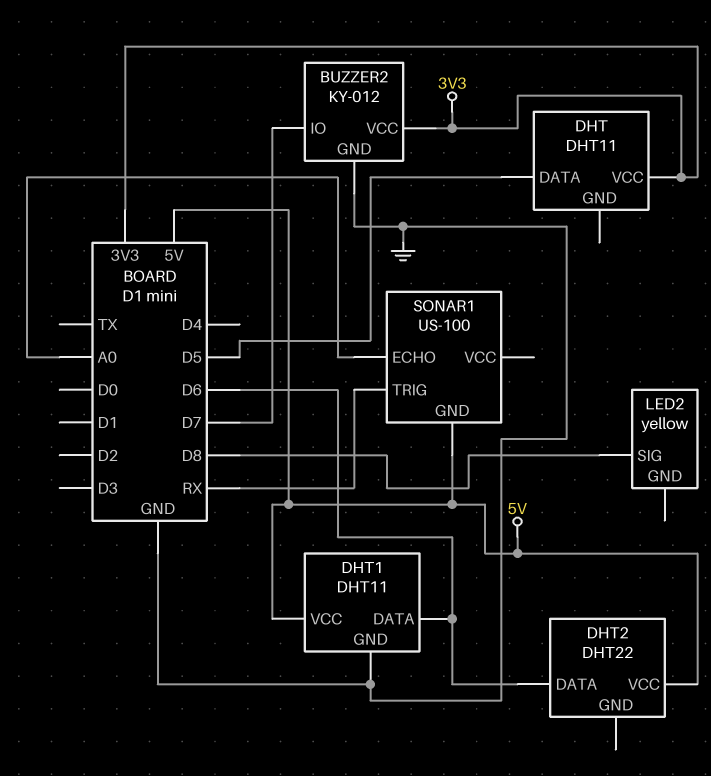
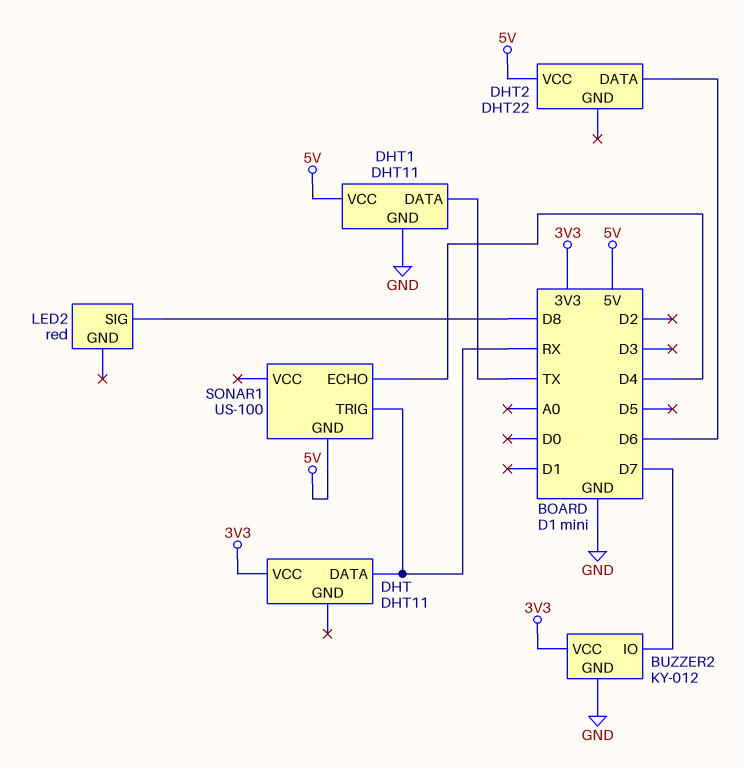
DHT pin DATA: D5 -> RX
DHT1 pin DATA: D6 -> TX
LED2: yellow -> red
SONAR1 pin ECHO: A0 -> D4

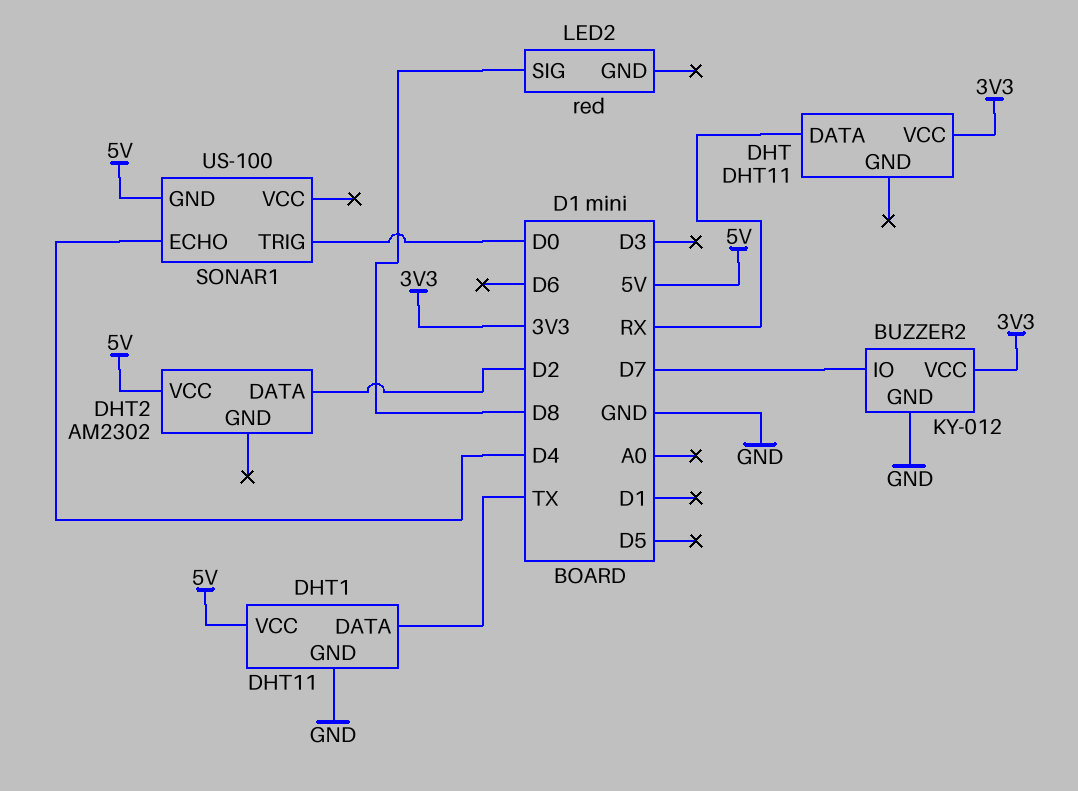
DHT2: DHT22 -> AM2302
DHT2 pin DATA: D6 -> D2
SONAR1 pin TRIG: RX -> D0

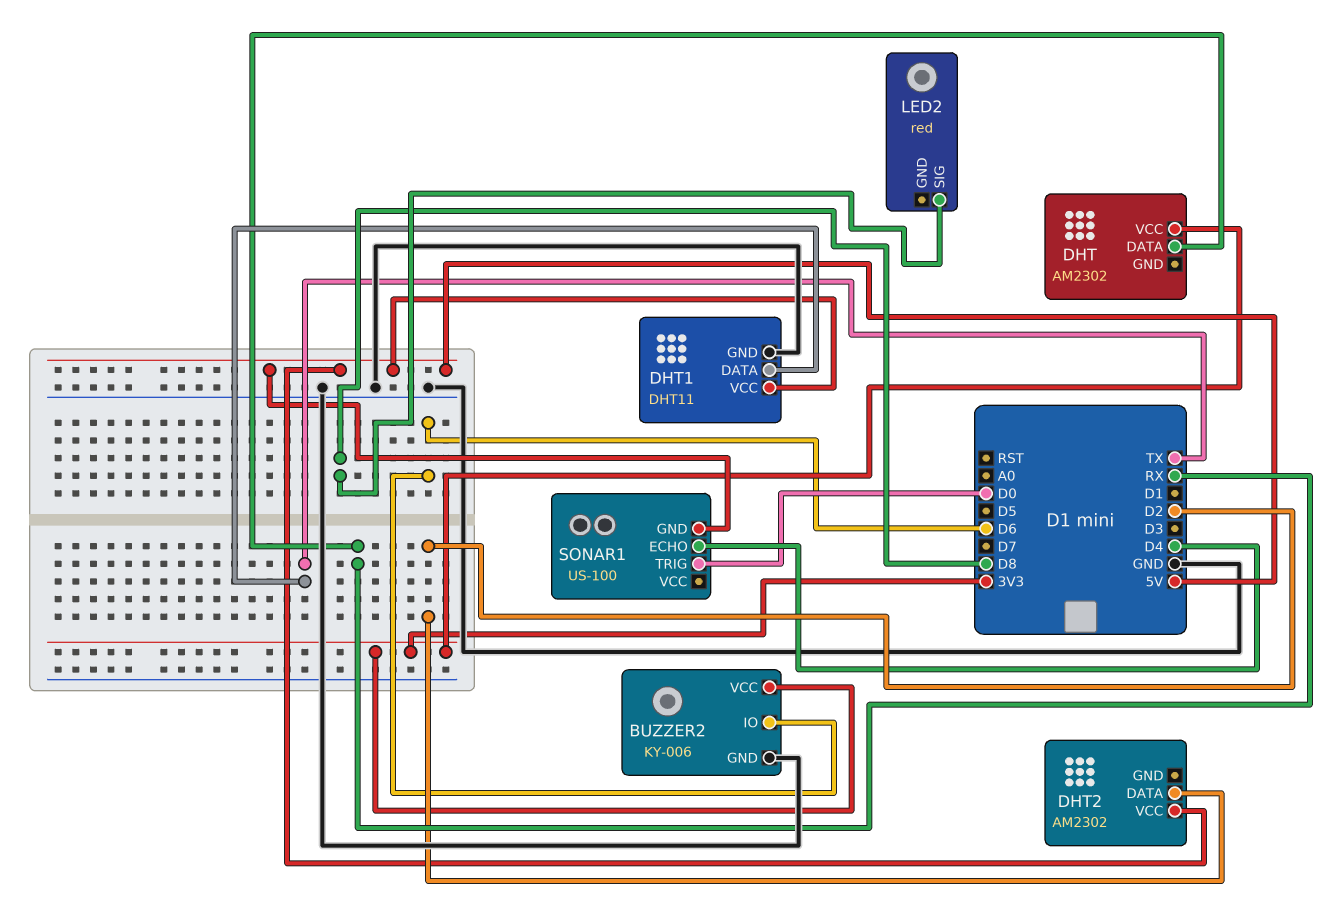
BUZZER2: KY-012 -> KY-006
BUZZER2 pin IO: D7 -> D6
DHT: DHT11 -> AM2302

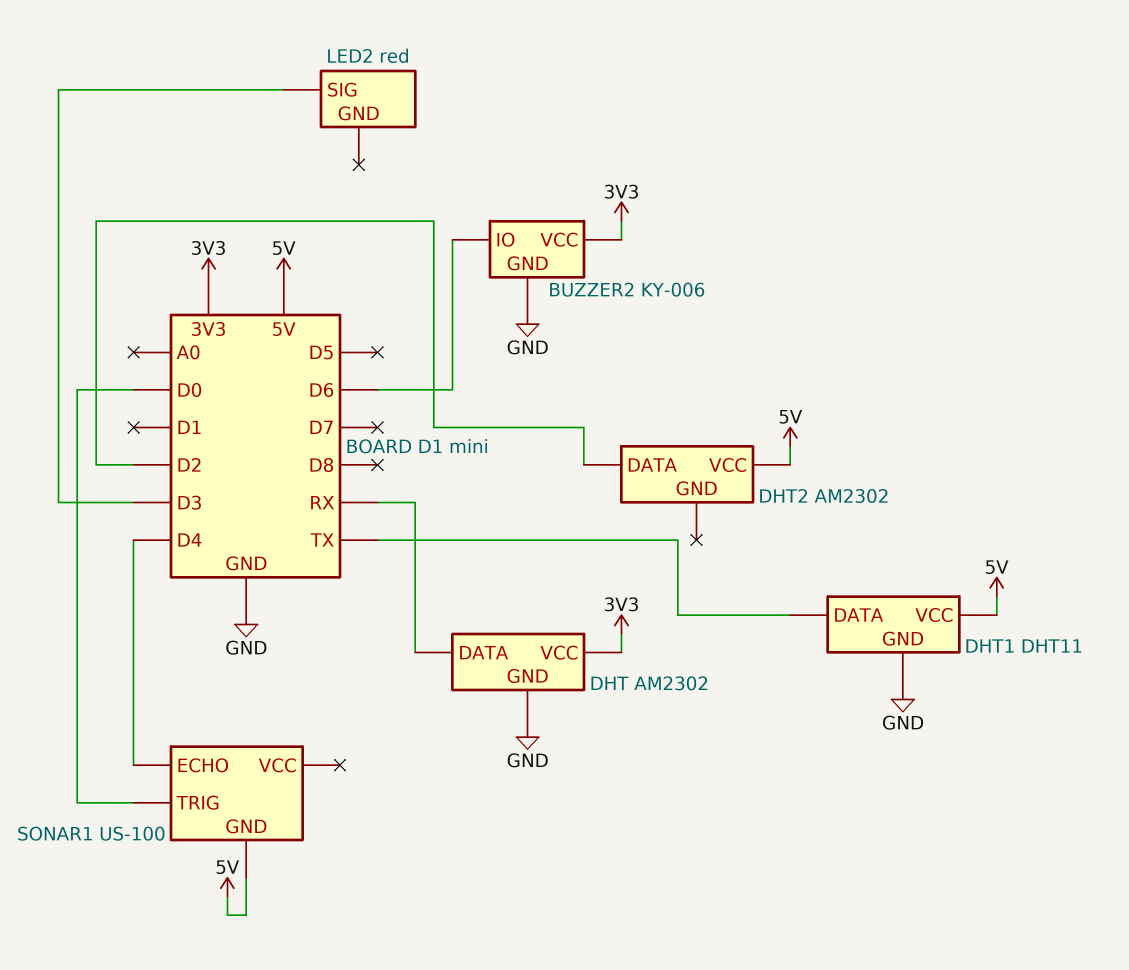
DHT pin GND: none -> GND
LED2 pin SIG: D8 -> D3

